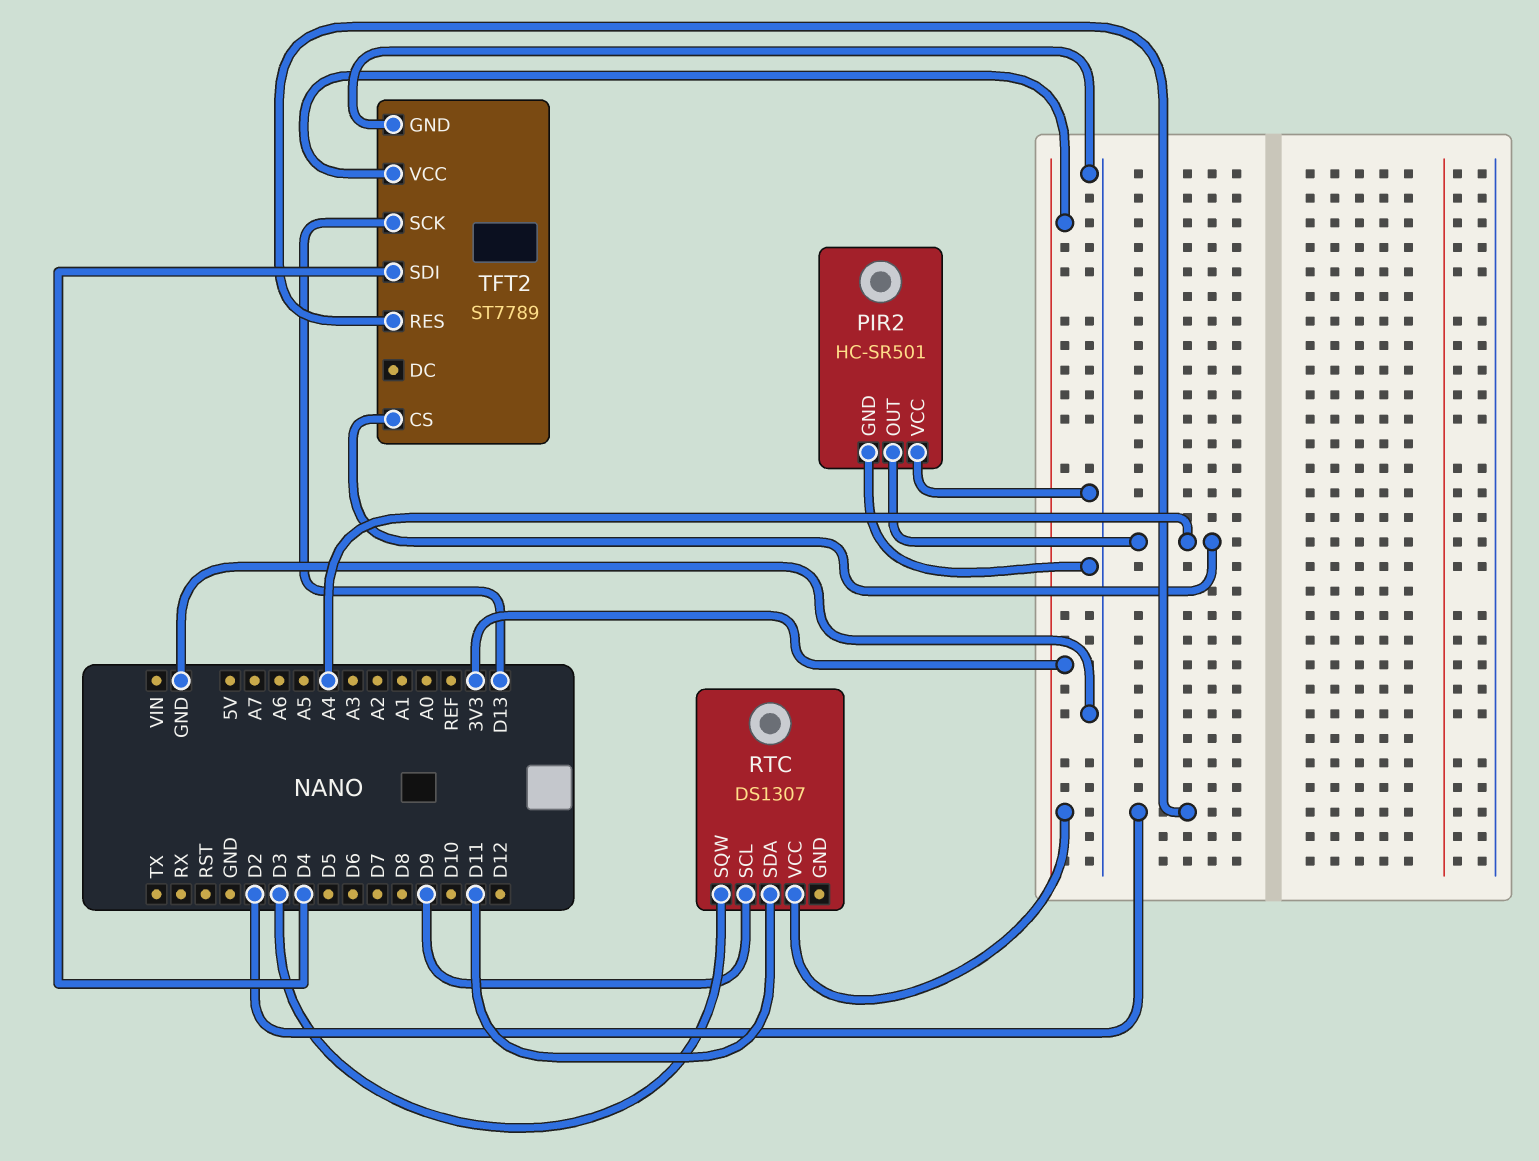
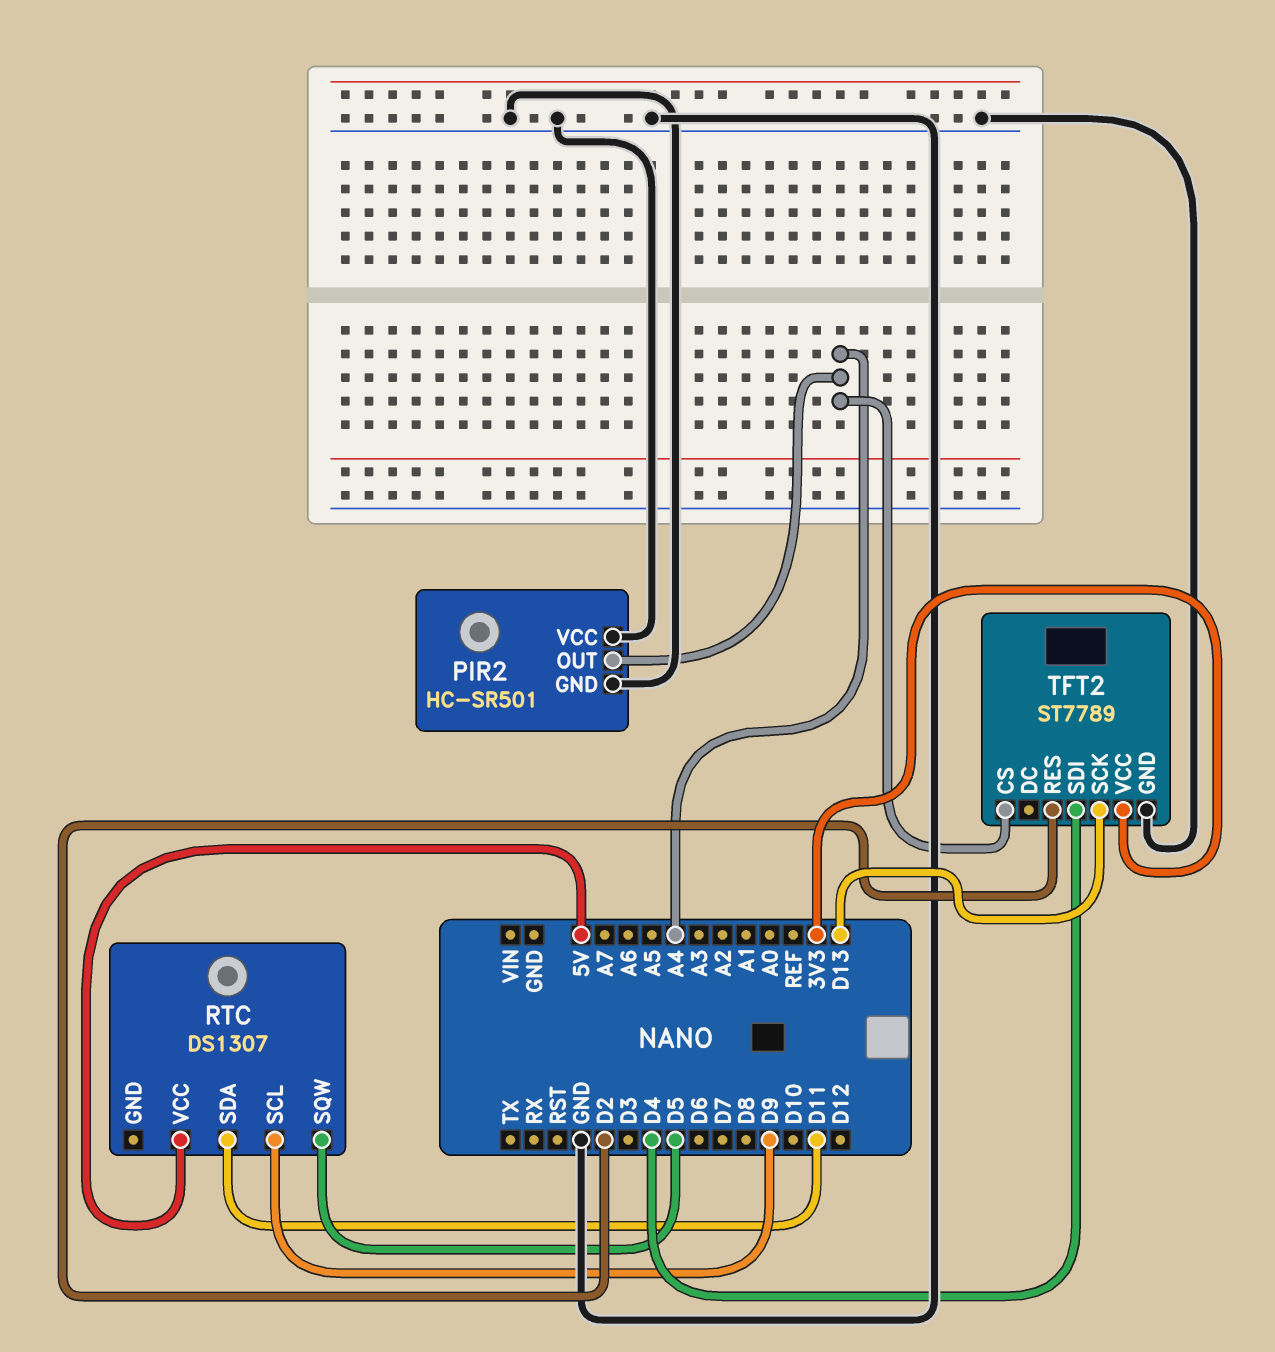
RTC pin SQW: D3 -> D5
RTC pin VCC: 3V3 -> 5V

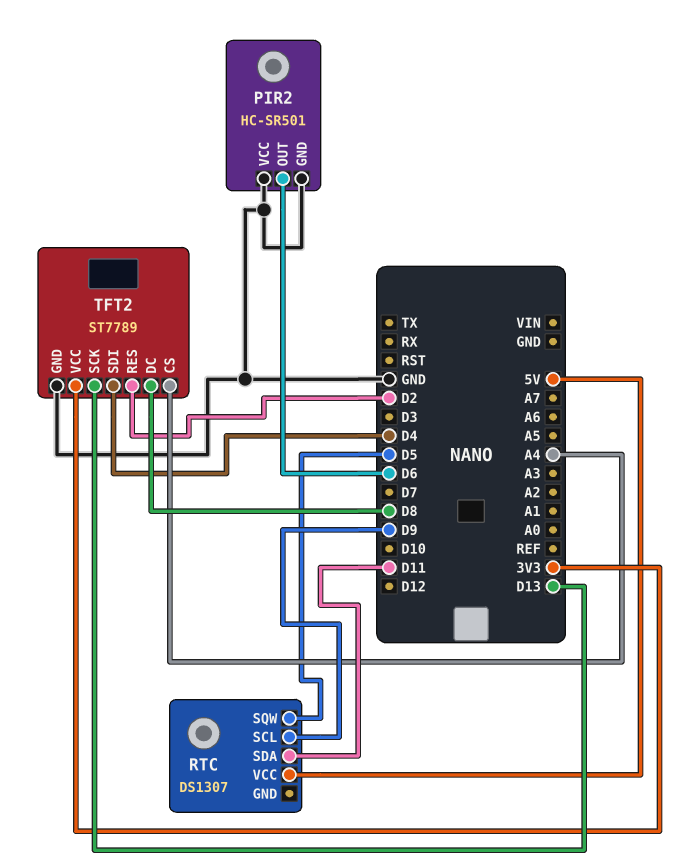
PIR2 pin OUT: A4 -> D6
TFT2 pin DC: none -> D8

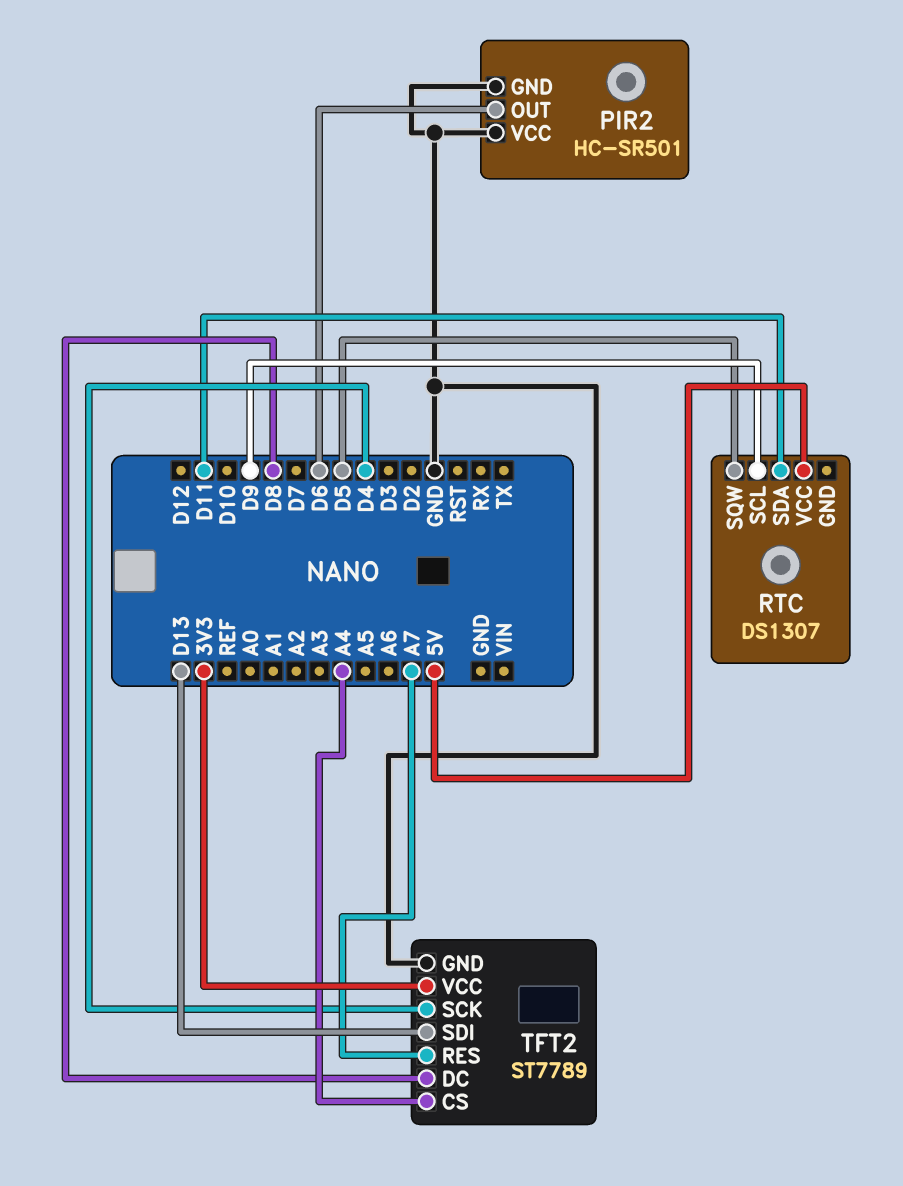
TFT2 pin RES: D2 -> A7
TFT2 pin SCK: D13 -> D4
TFT2 pin SDI: D4 -> D13

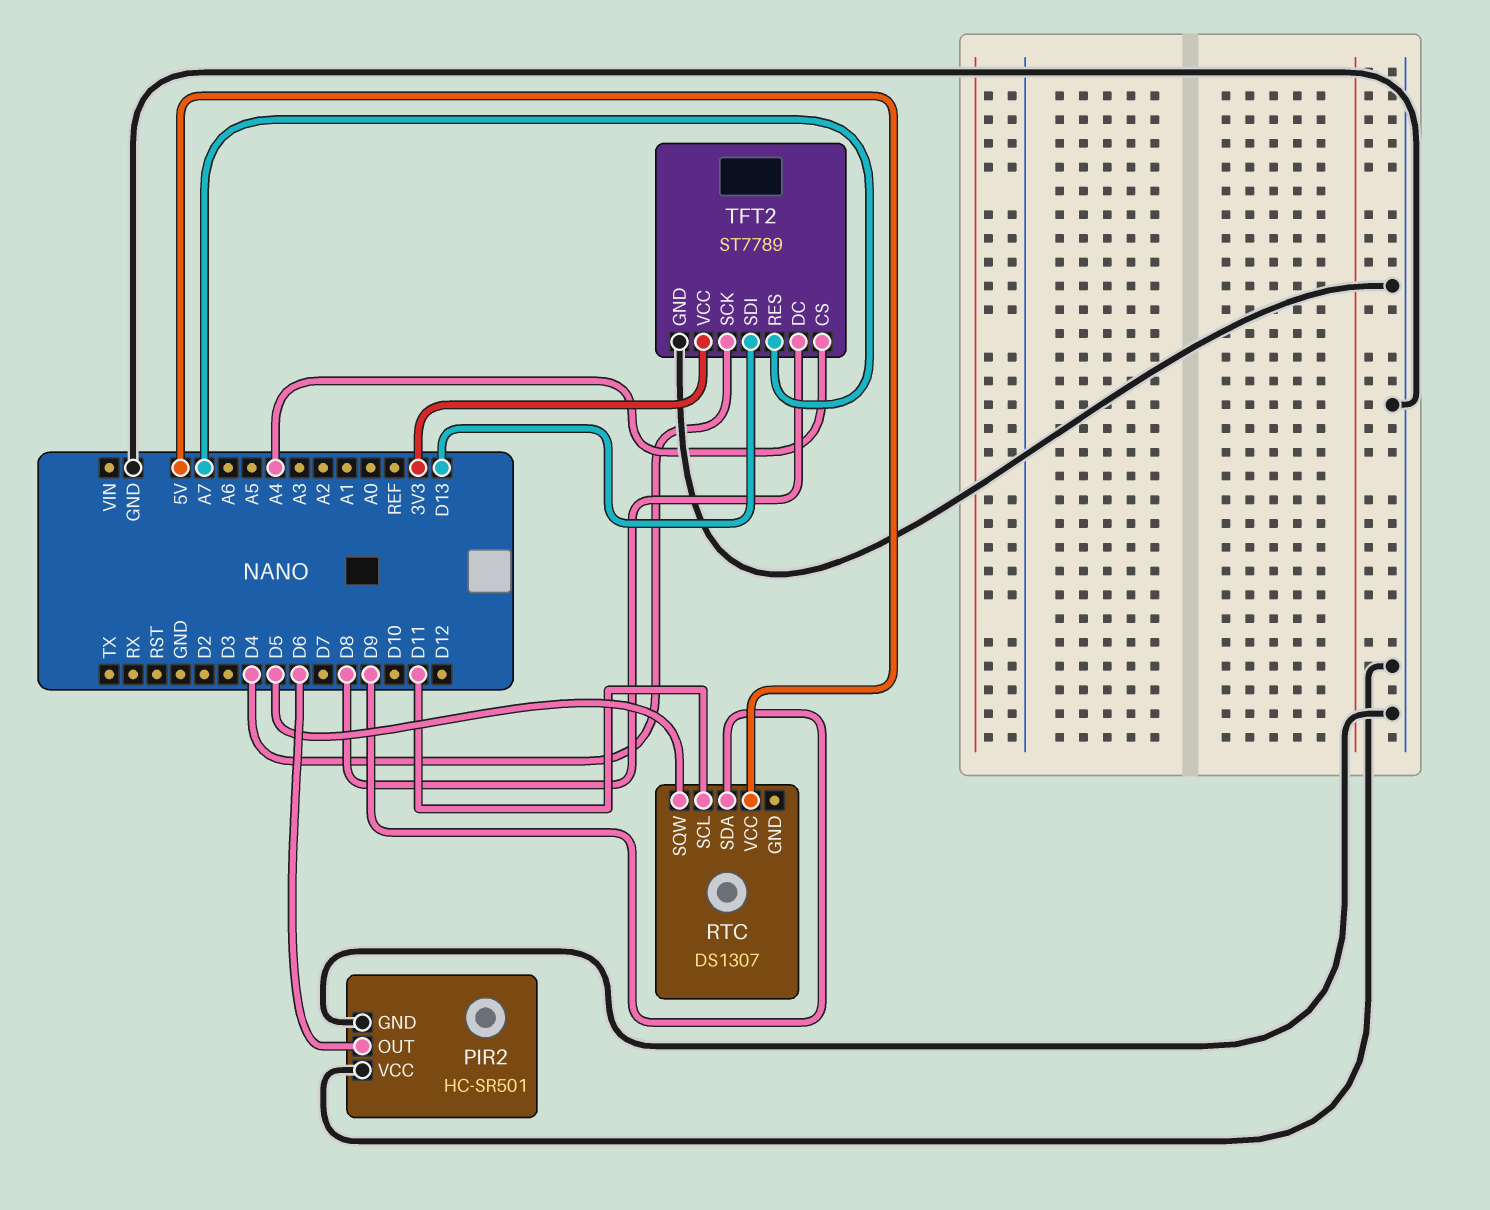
RTC pin SCL: D9 -> D11
RTC pin SDA: D11 -> D9

